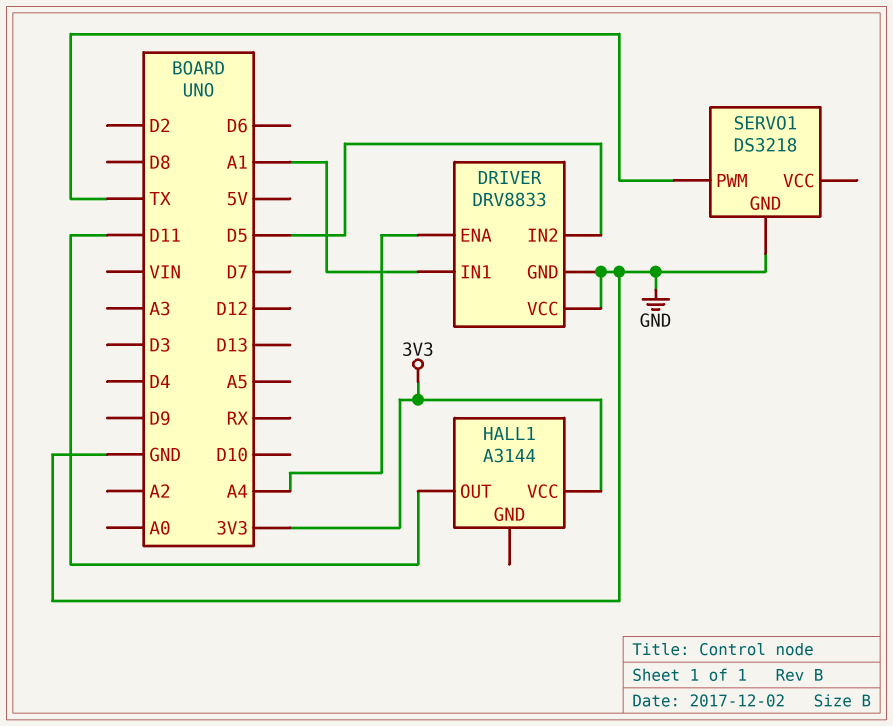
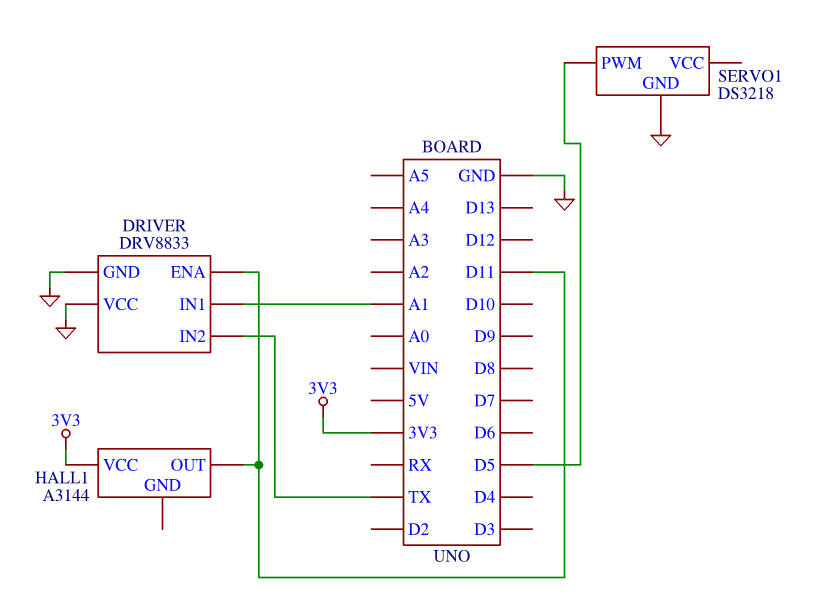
DRIVER pin ENA: A4 -> D11
DRIVER pin IN2: D5 -> TX
SERVO1 pin PWM: TX -> D5

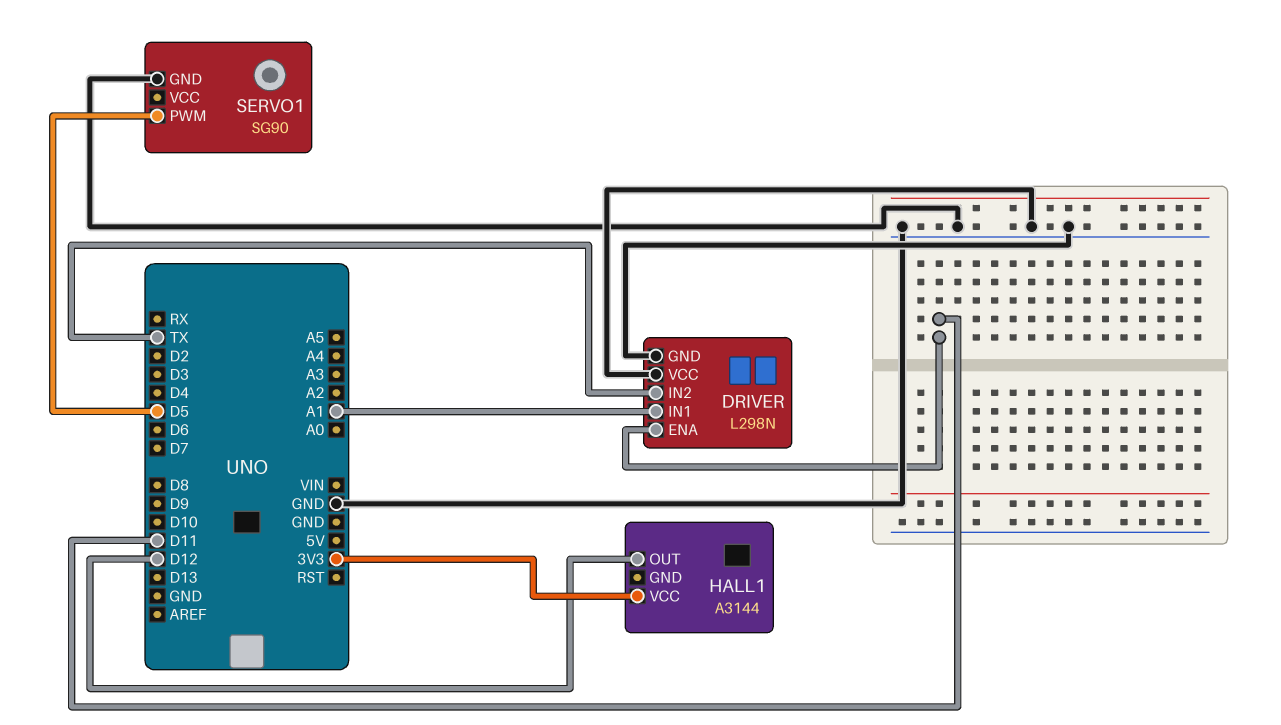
DRIVER: DRV8833 -> L298N
HALL1 pin OUT: D11 -> D12
SERVO1: DS3218 -> SG90

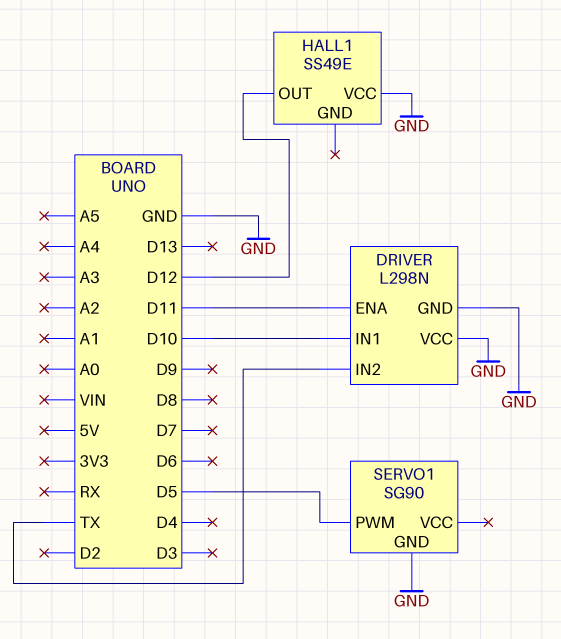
DRIVER pin IN1: A1 -> D10
HALL1: A3144 -> SS49E
HALL1 pin VCC: 3V3 -> GND

